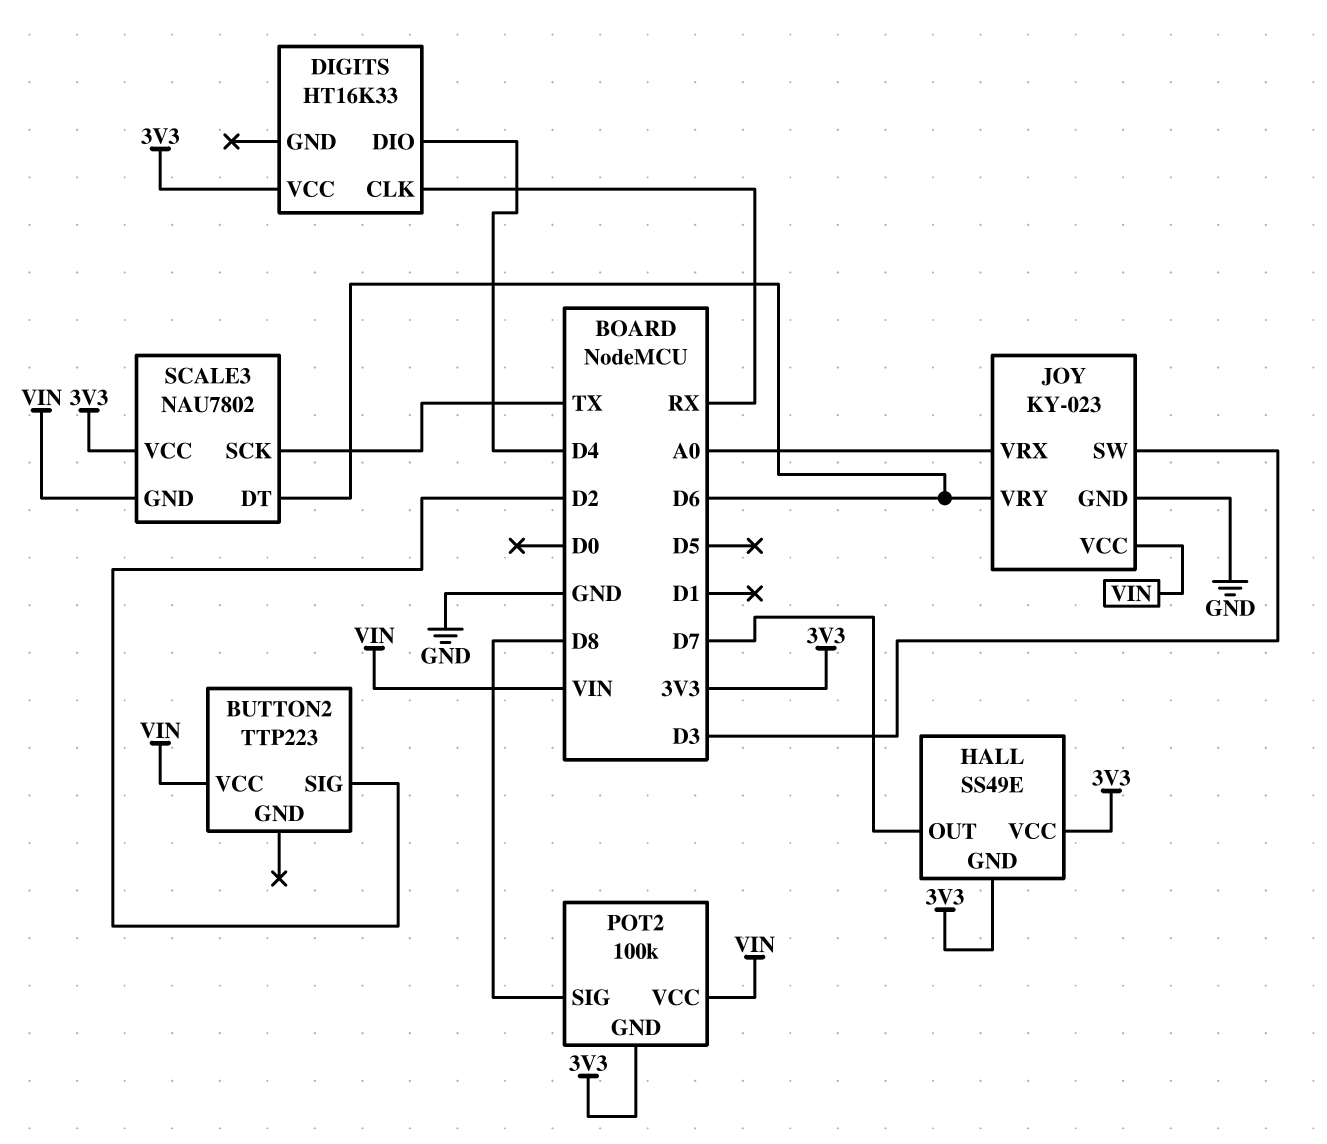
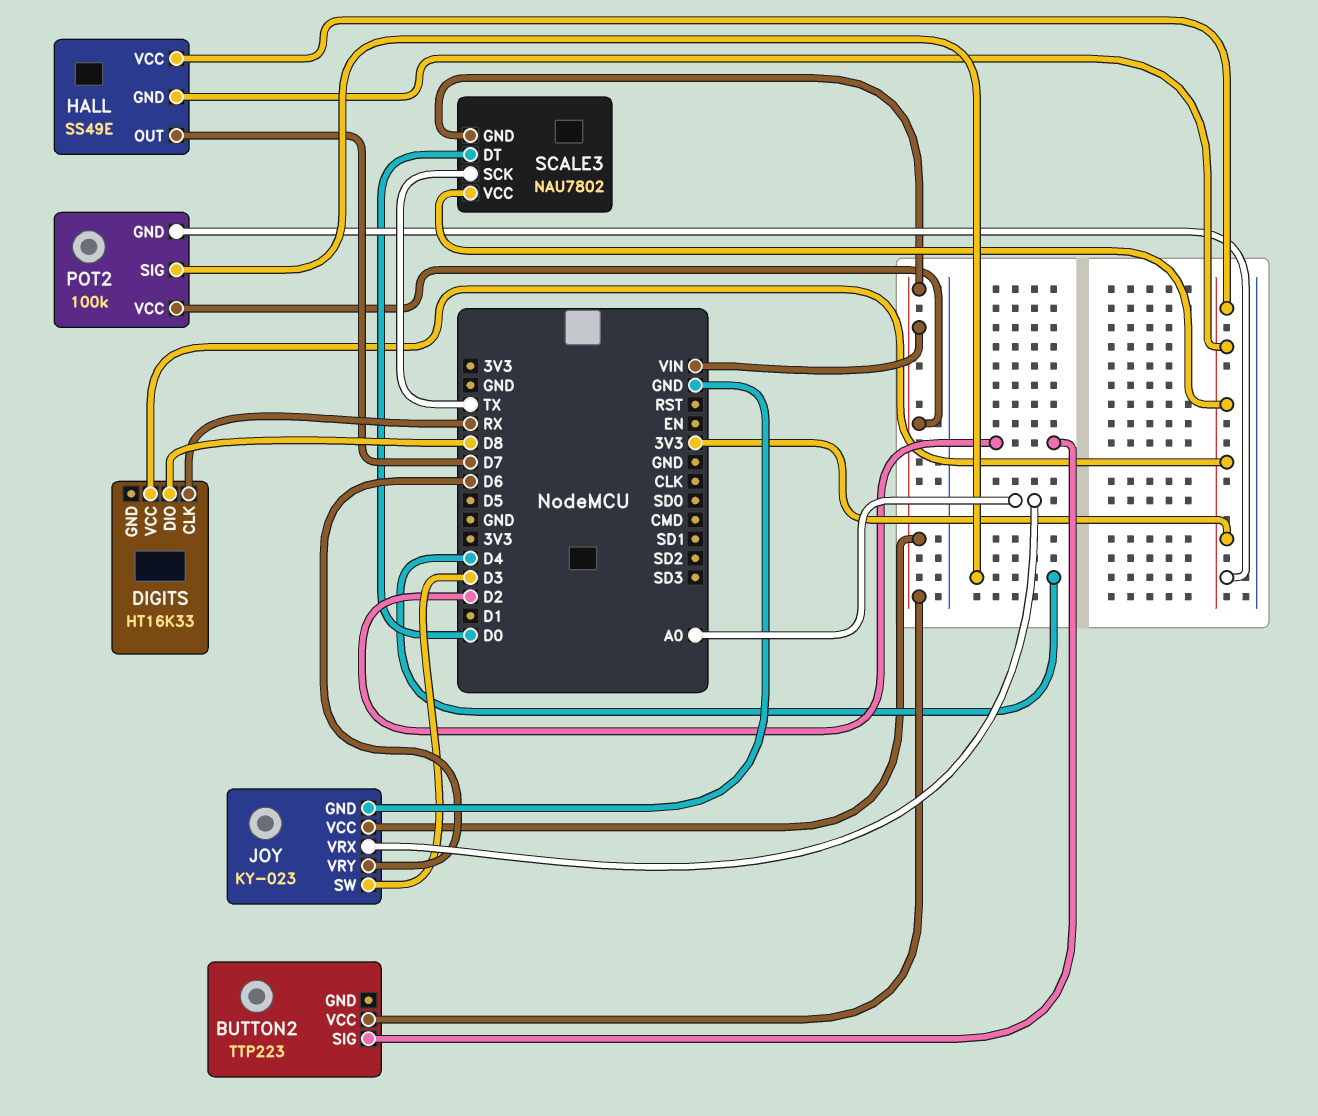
DIGITS pin DIO: D4 -> D8
POT2 pin SIG: D8 -> D4
SCALE3 pin DT: D6 -> D0

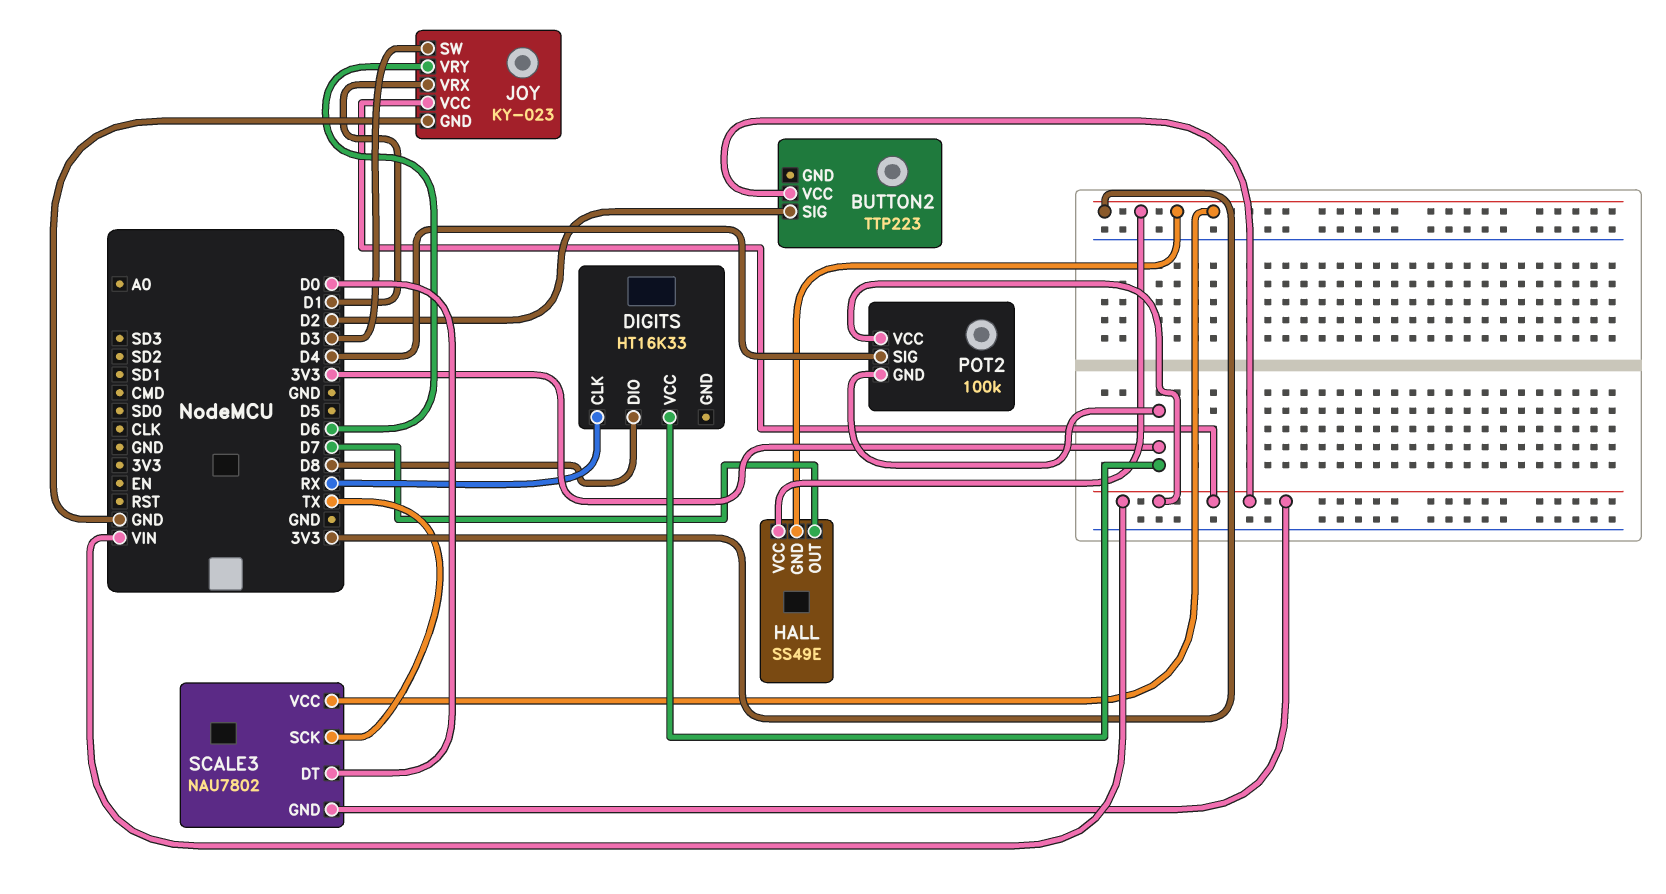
JOY pin VRX: A0 -> D1

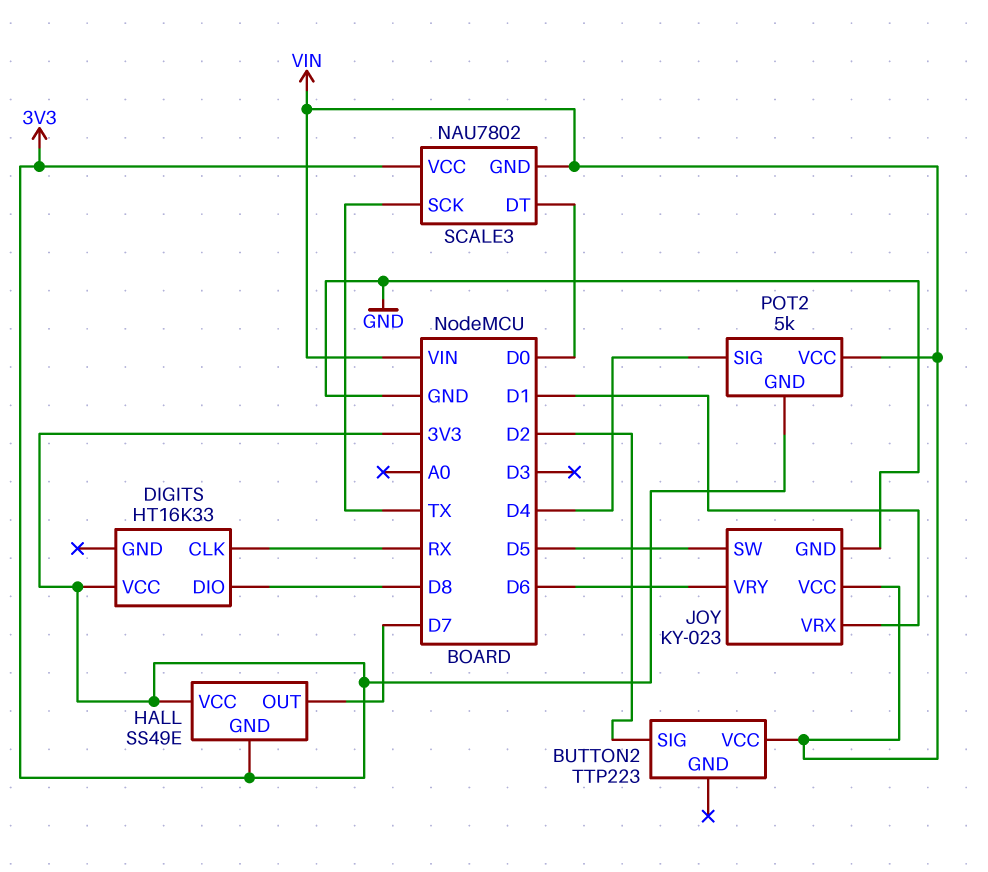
JOY pin SW: D3 -> D5
POT2: 100k -> 5k

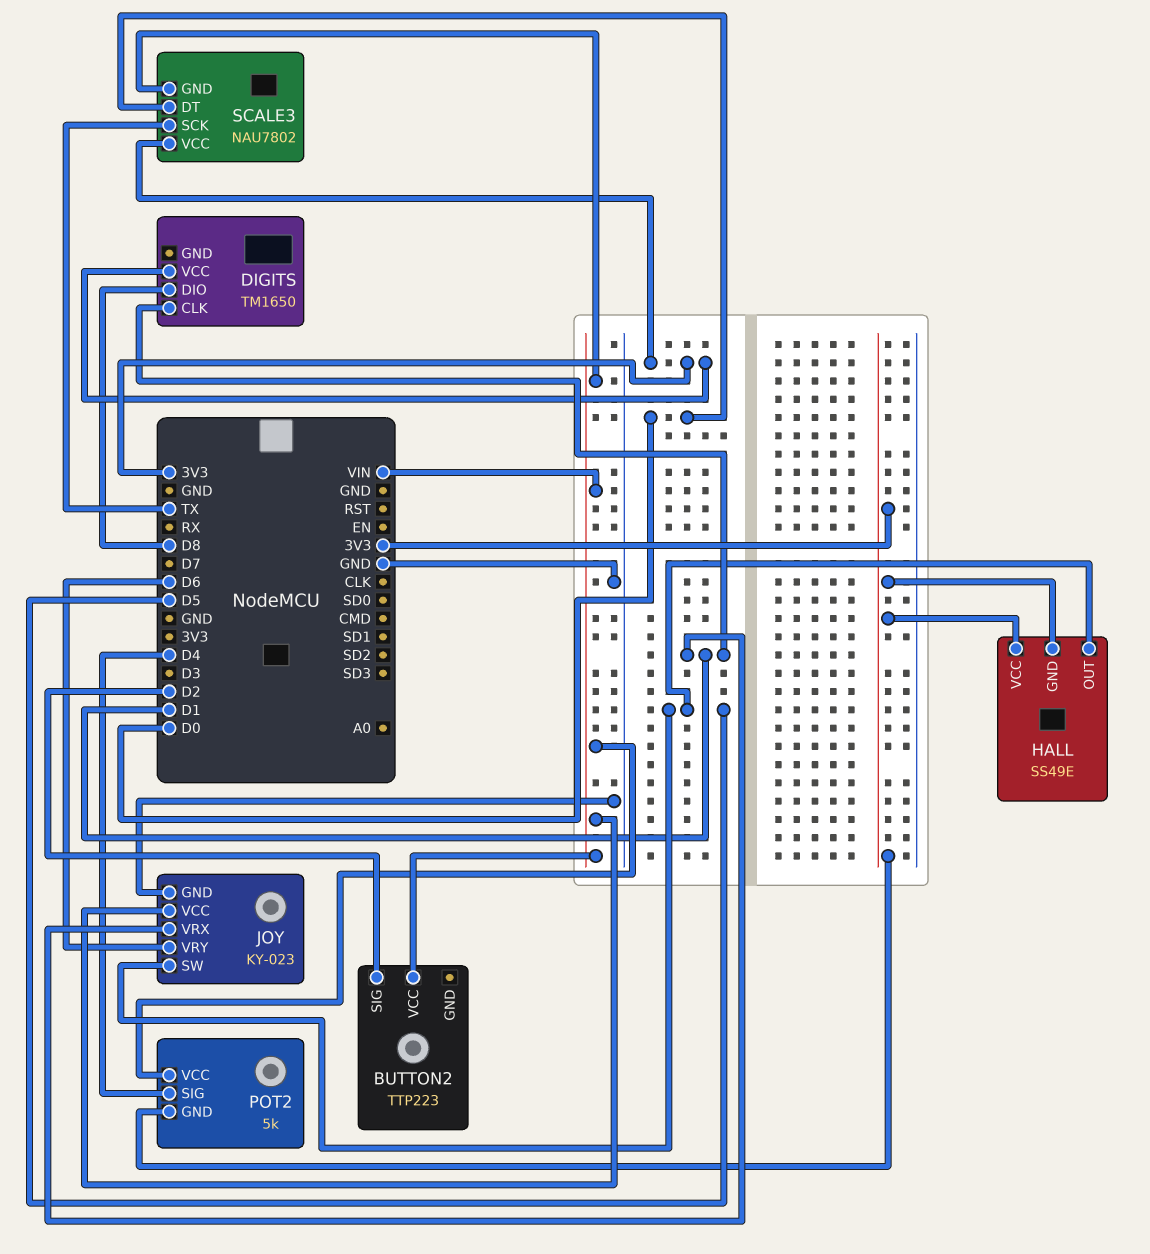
DIGITS: HT16K33 -> TM1650
DIGITS pin CLK: RX -> D1
HALL pin OUT: D7 -> D5

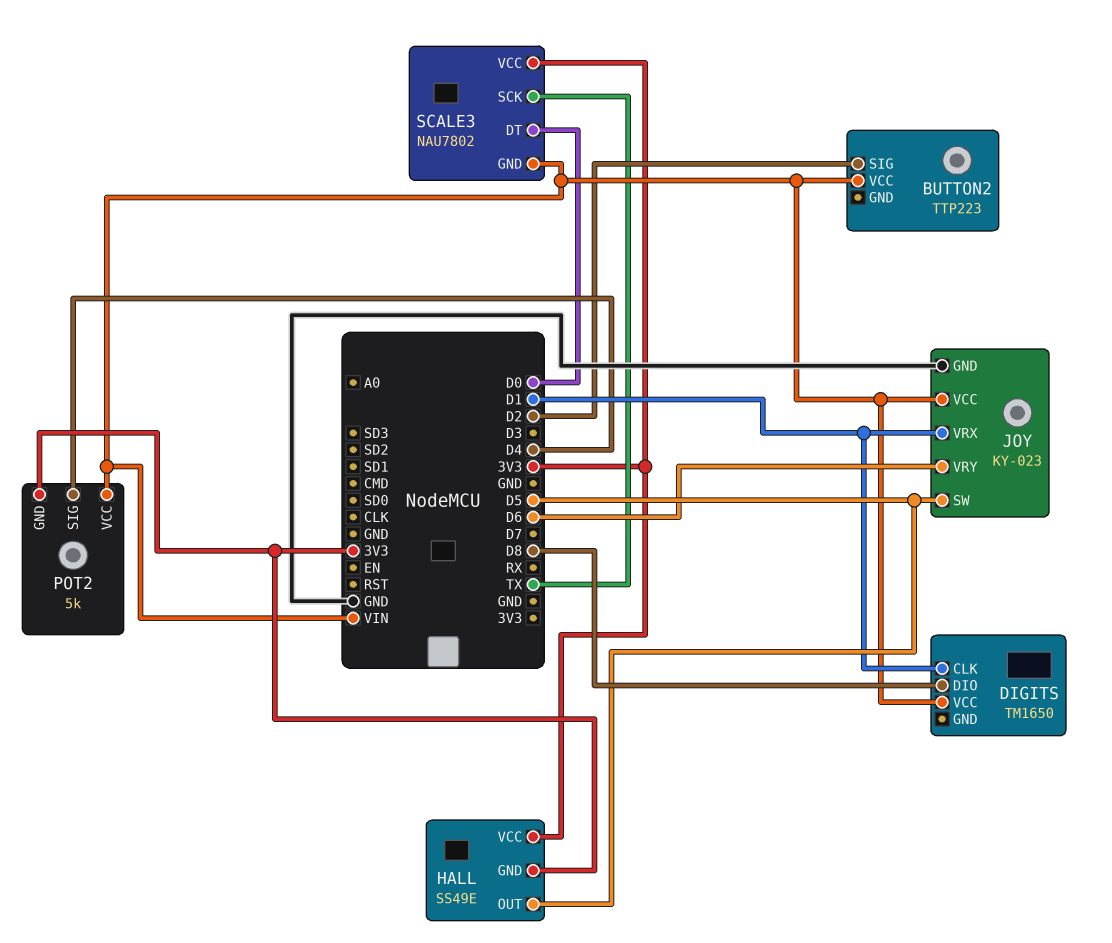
DIGITS pin VCC: 3V3 -> VIN

